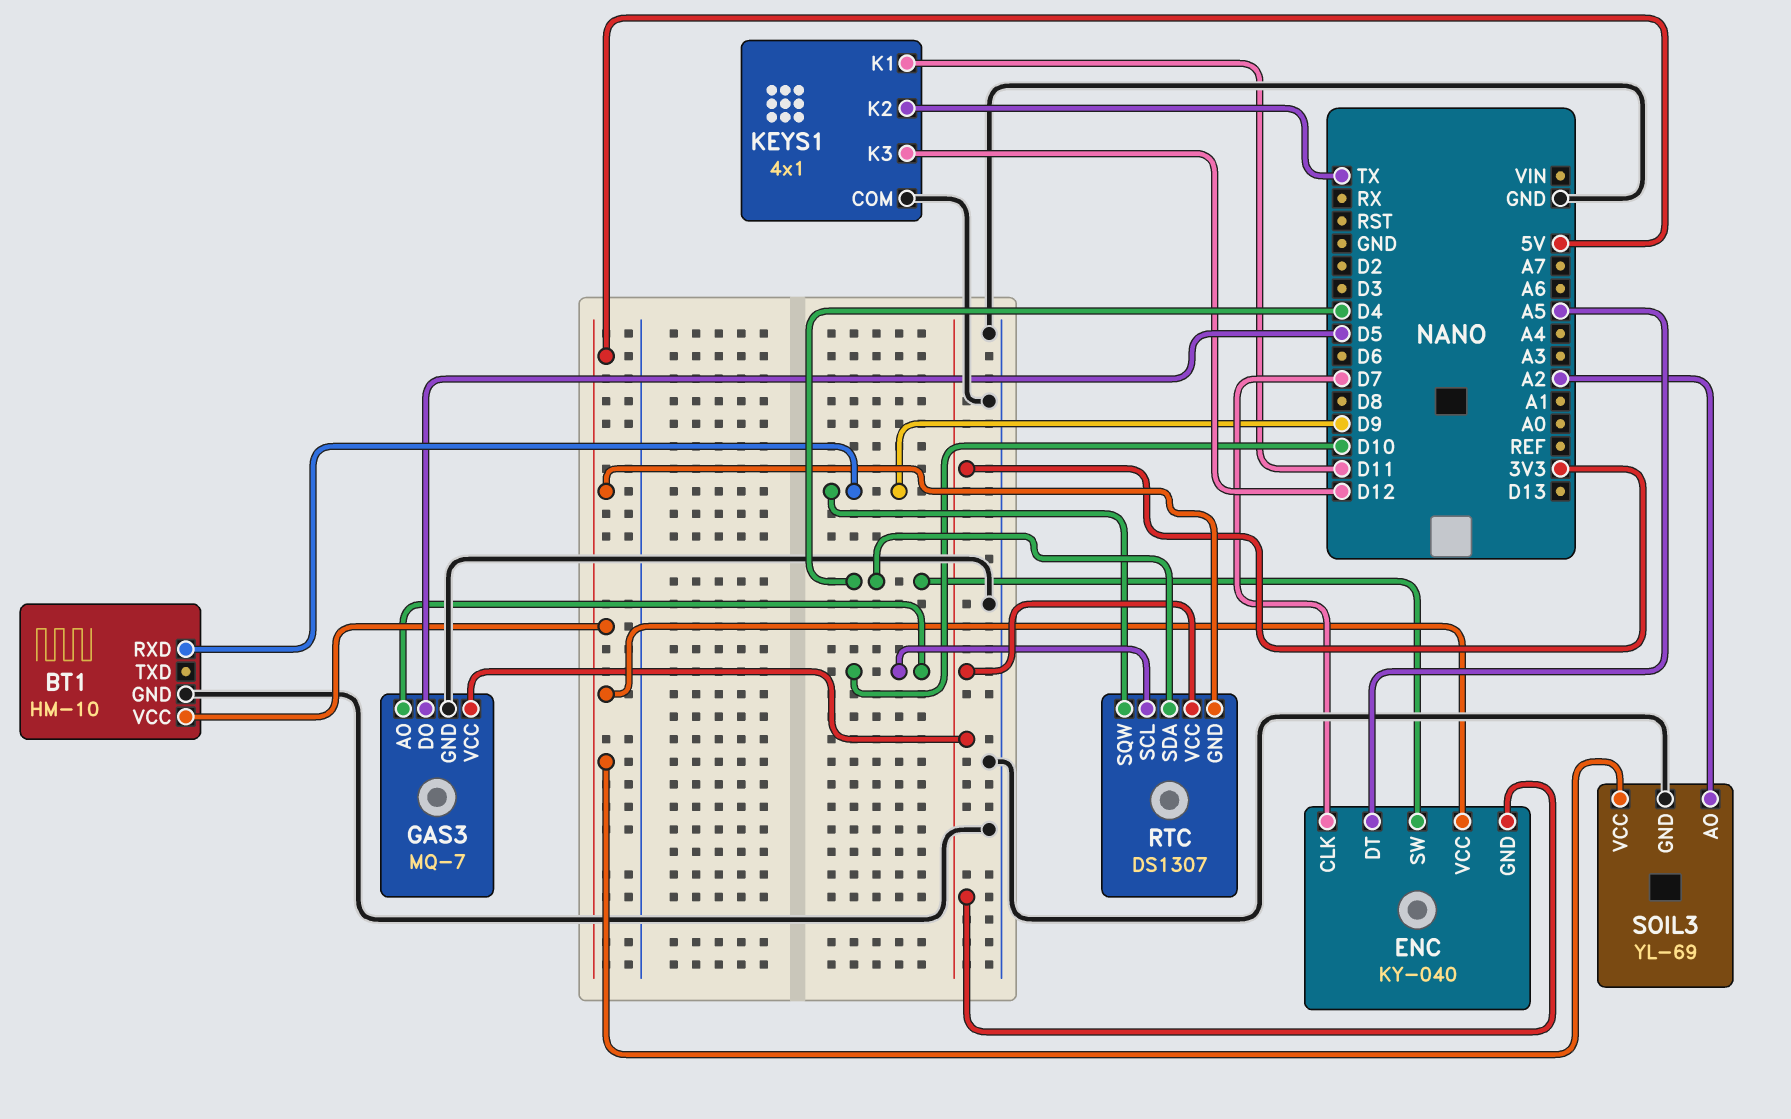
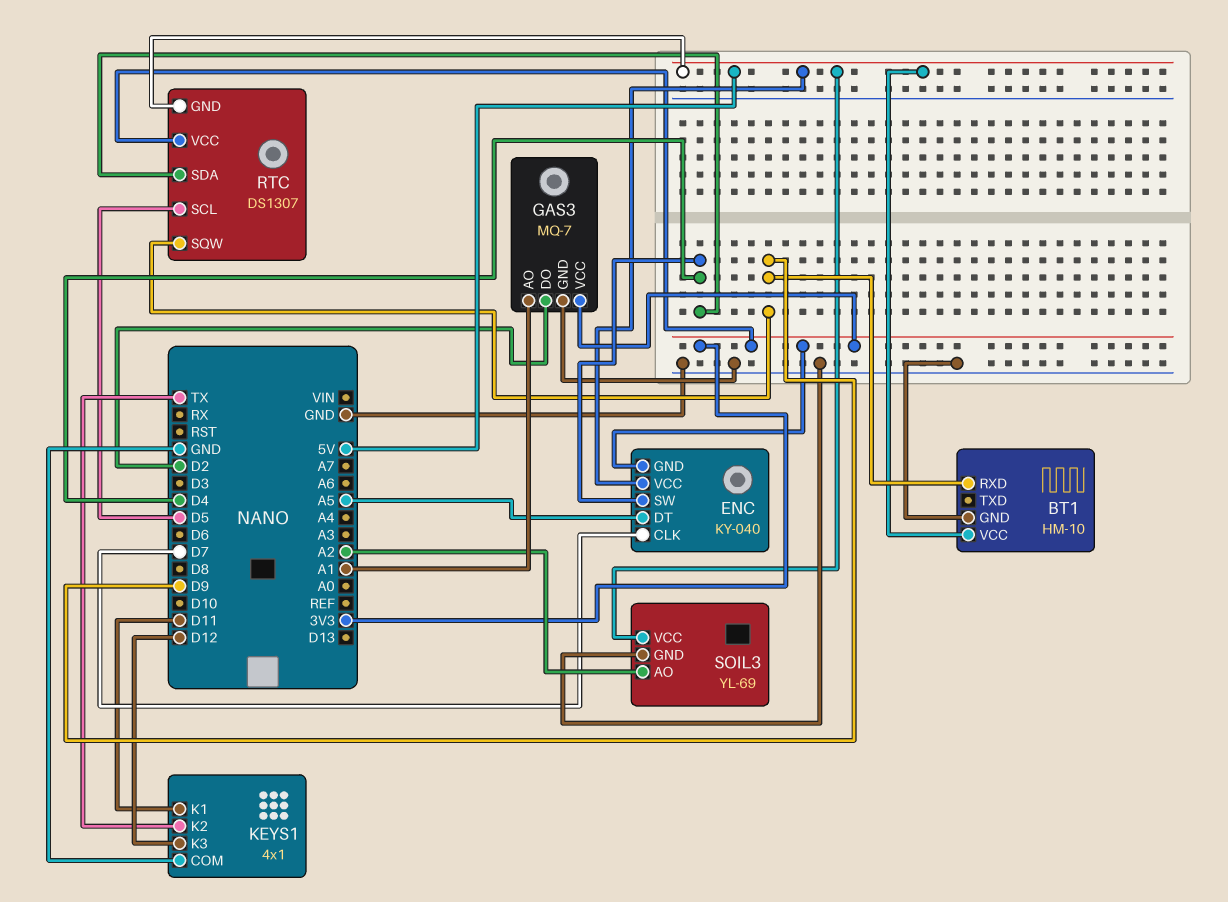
GAS3 pin AO: D10 -> A1
GAS3 pin DO: D5 -> D2
RTC pin SCL: D10 -> D5

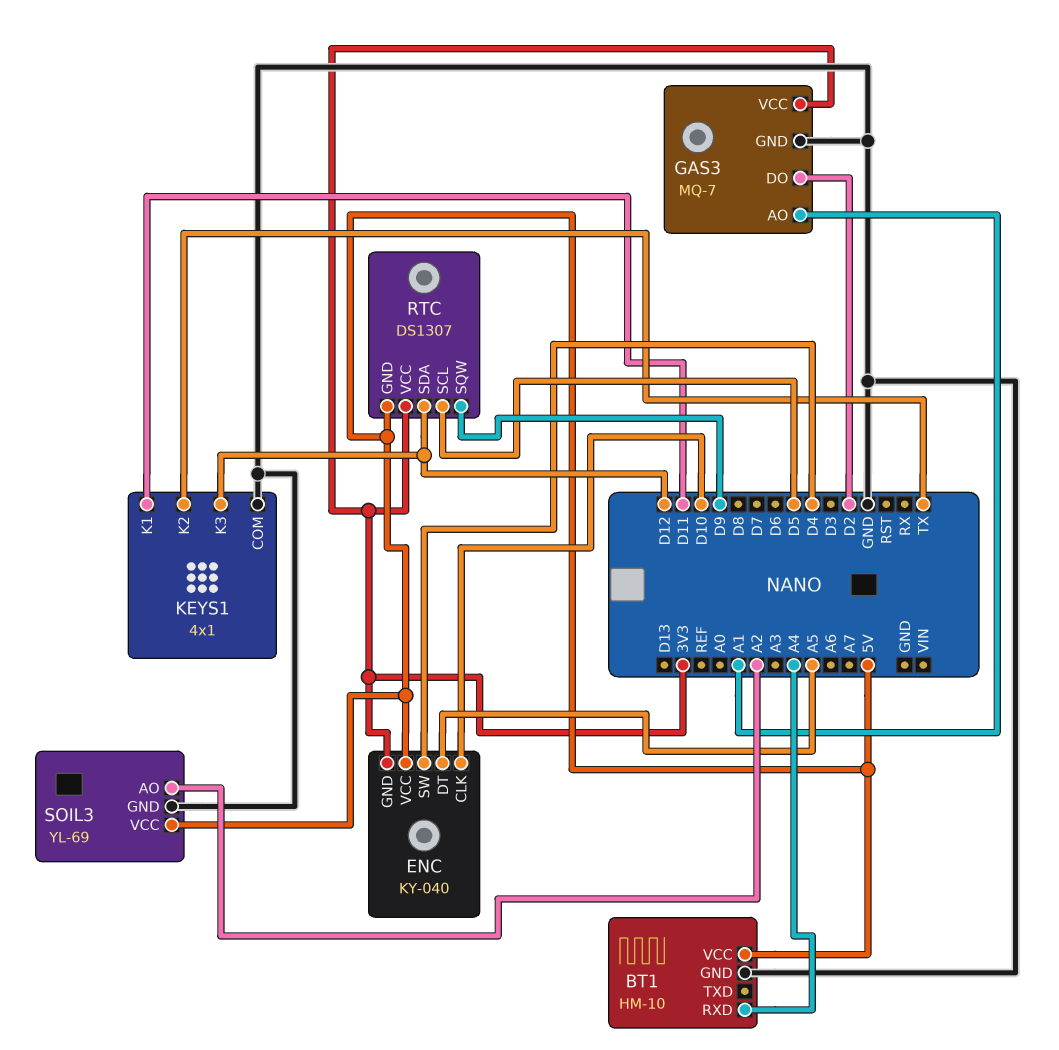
BT1 pin RXD: D9 -> A4
ENC pin CLK: D7 -> D10
RTC pin SDA: D4 -> D12

